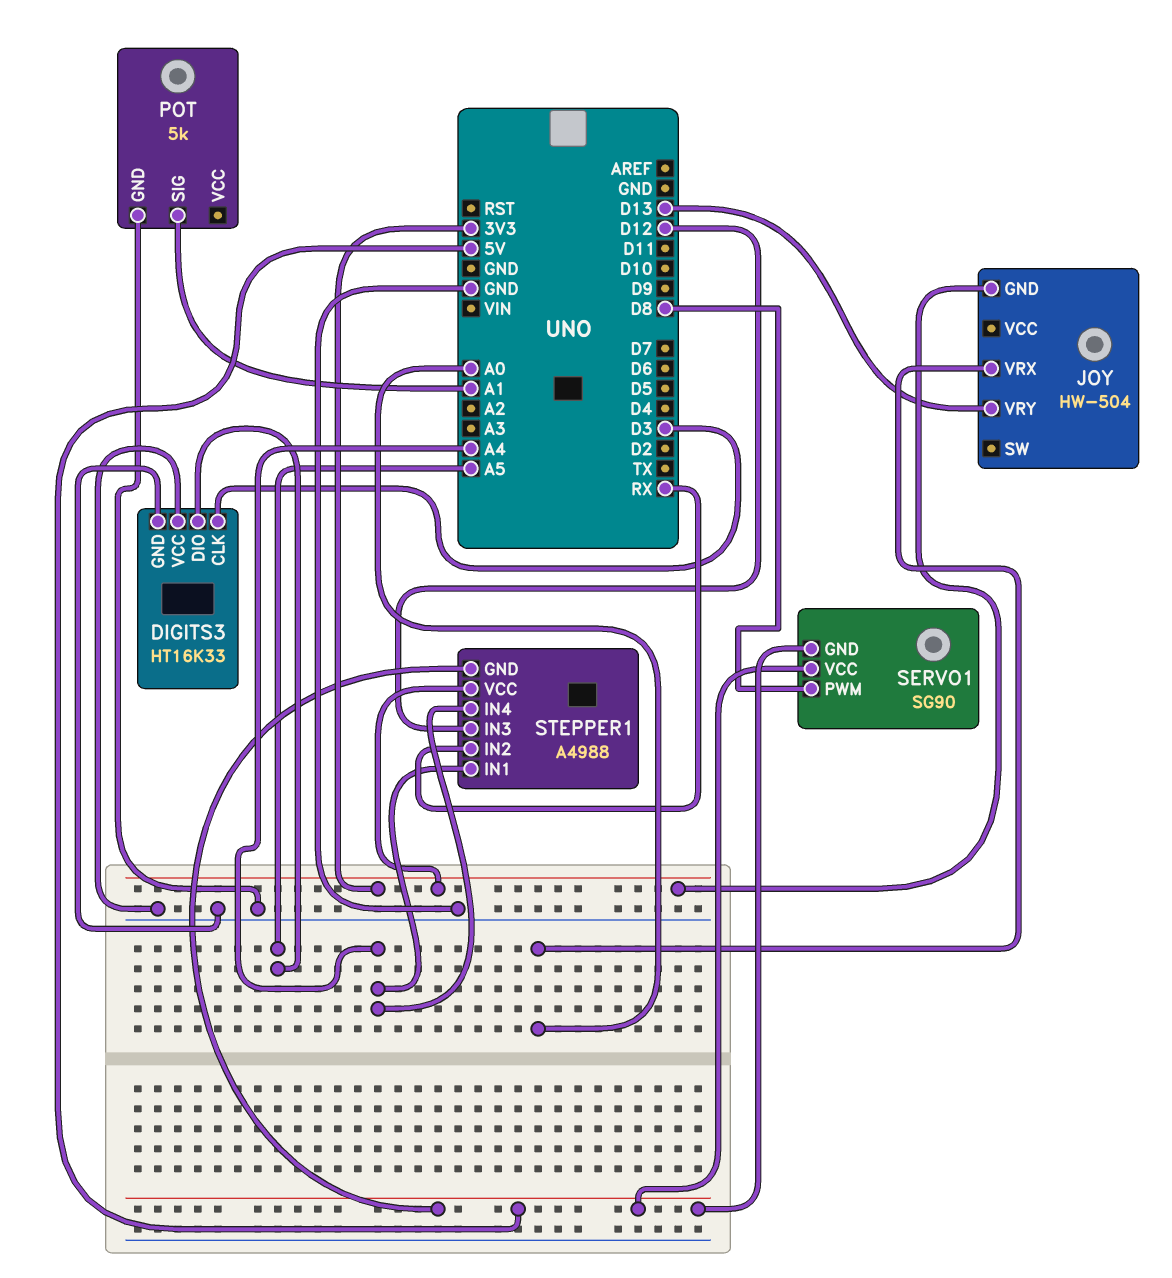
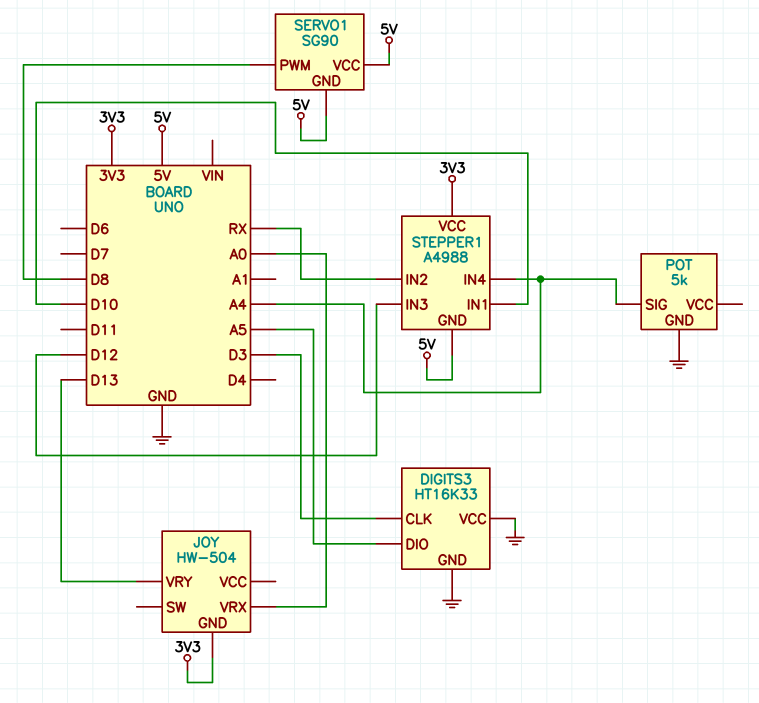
POT pin SIG: A1 -> A4
STEPPER1 pin IN1: A4 -> D10

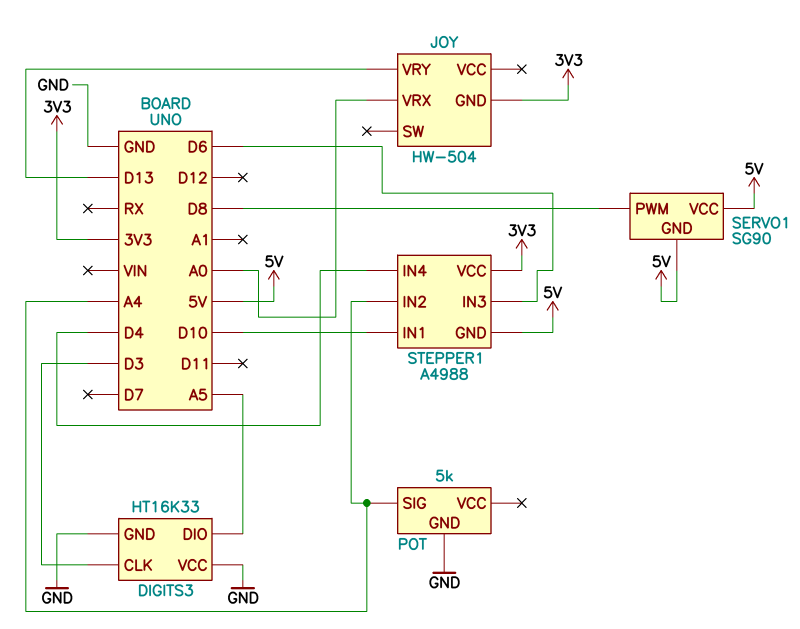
STEPPER1 pin IN2: RX -> A4
STEPPER1 pin IN3: D12 -> D6
STEPPER1 pin IN4: A4 -> D4

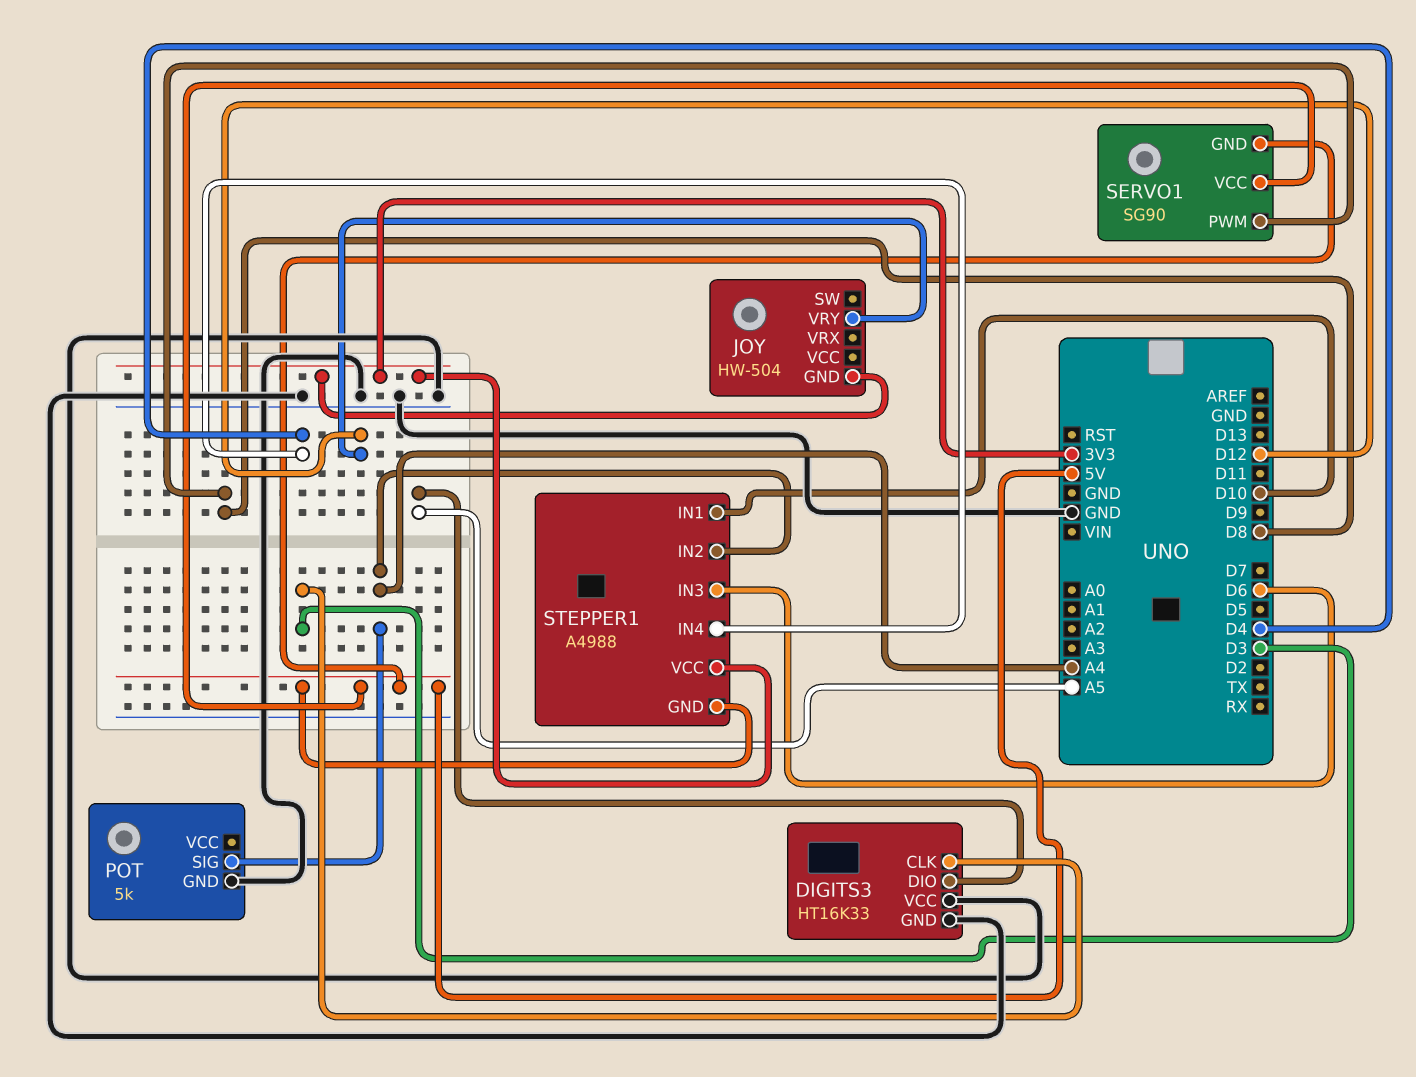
JOY pin VRX: A0 -> none
JOY pin VRY: D13 -> D12

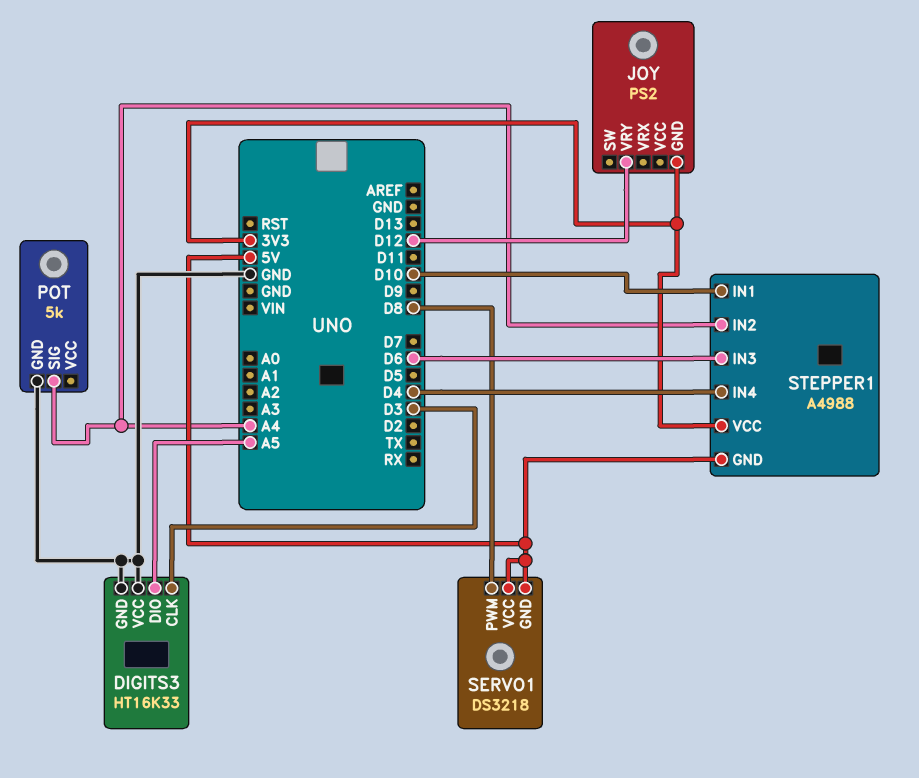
JOY: HW-504 -> PS2
SERVO1: SG90 -> DS3218

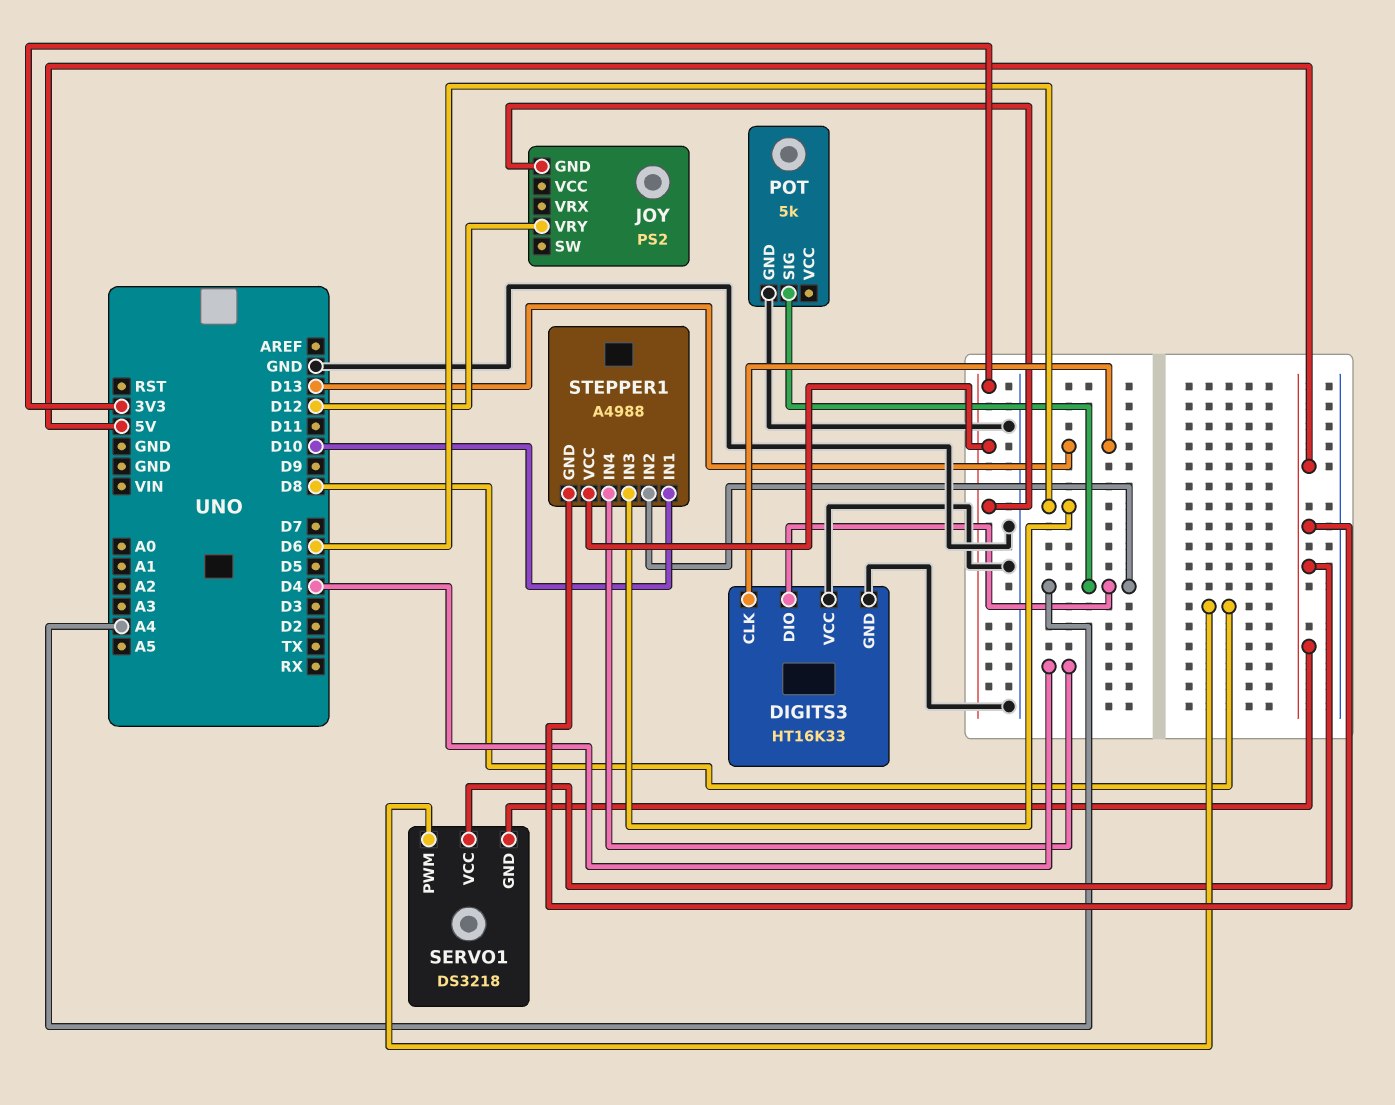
DIGITS3 pin CLK: D3 -> D13
DIGITS3 pin DIO: A5 -> A4

